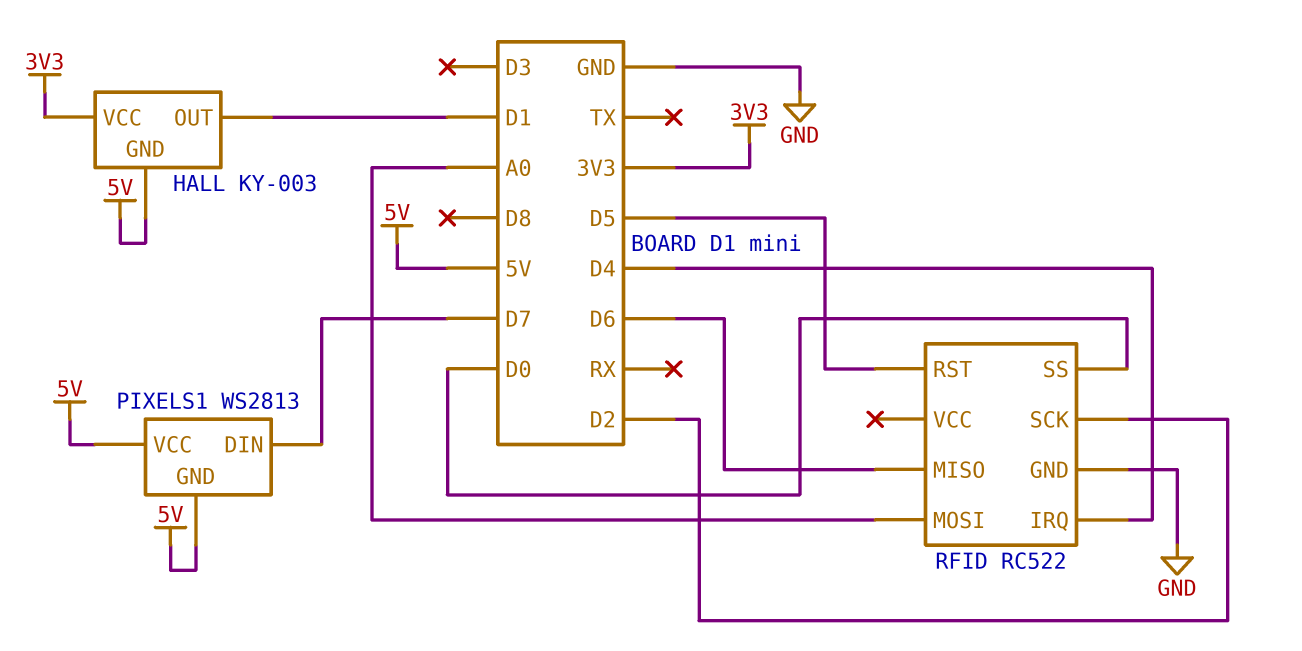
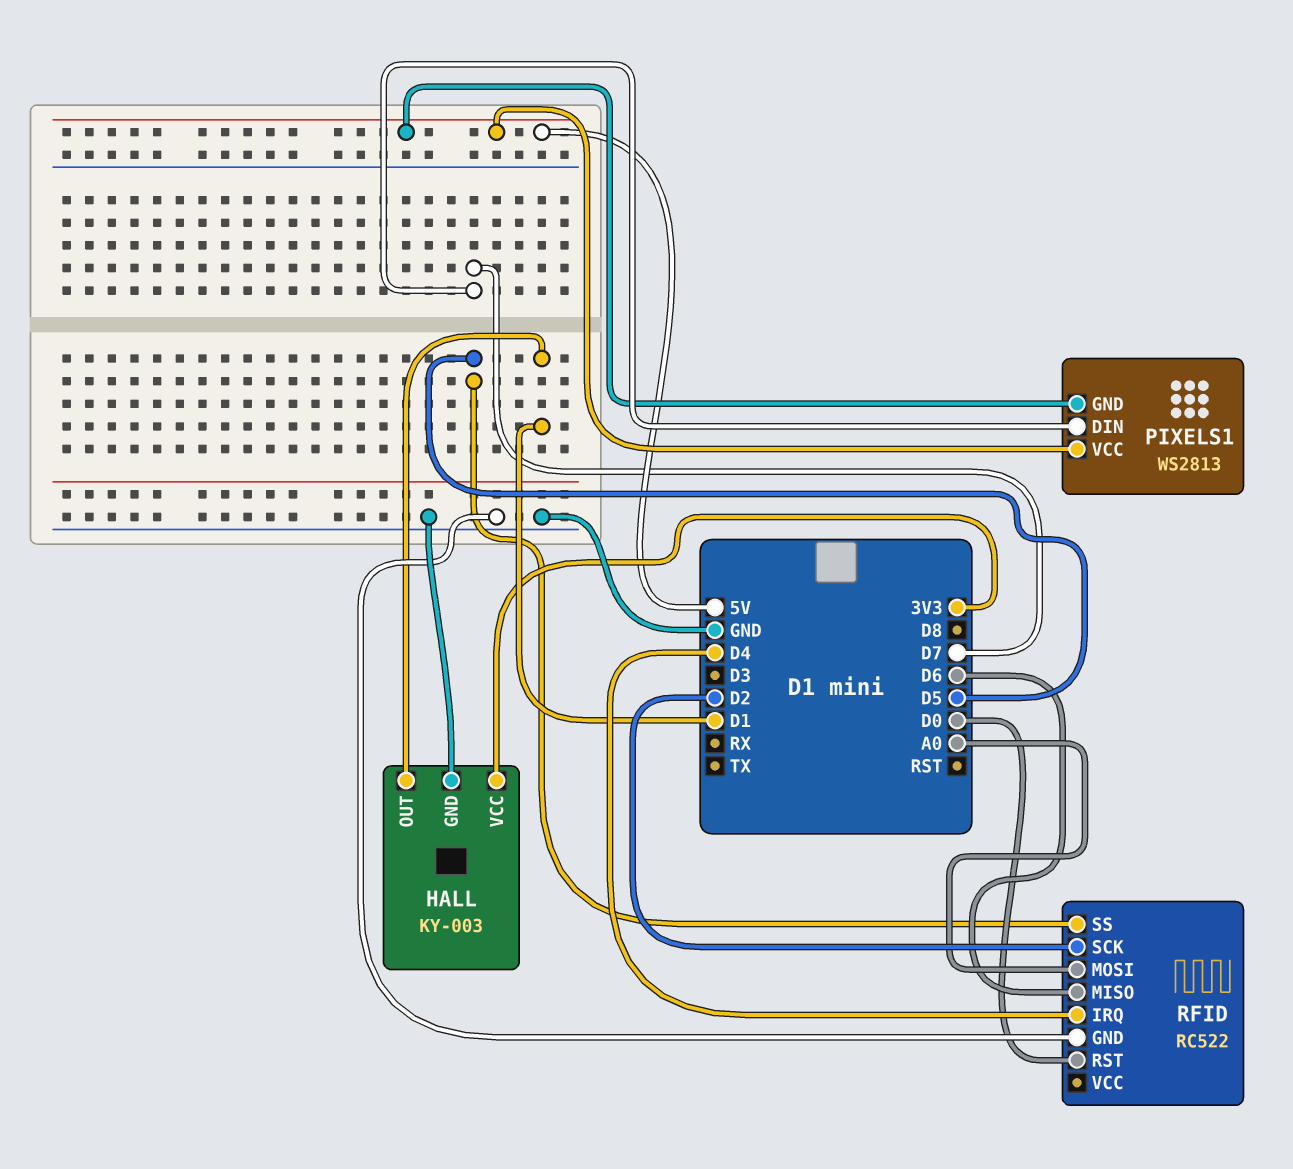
HALL pin GND: 5V -> GND
RFID pin RST: D5 -> D0
RFID pin SS: D0 -> D5

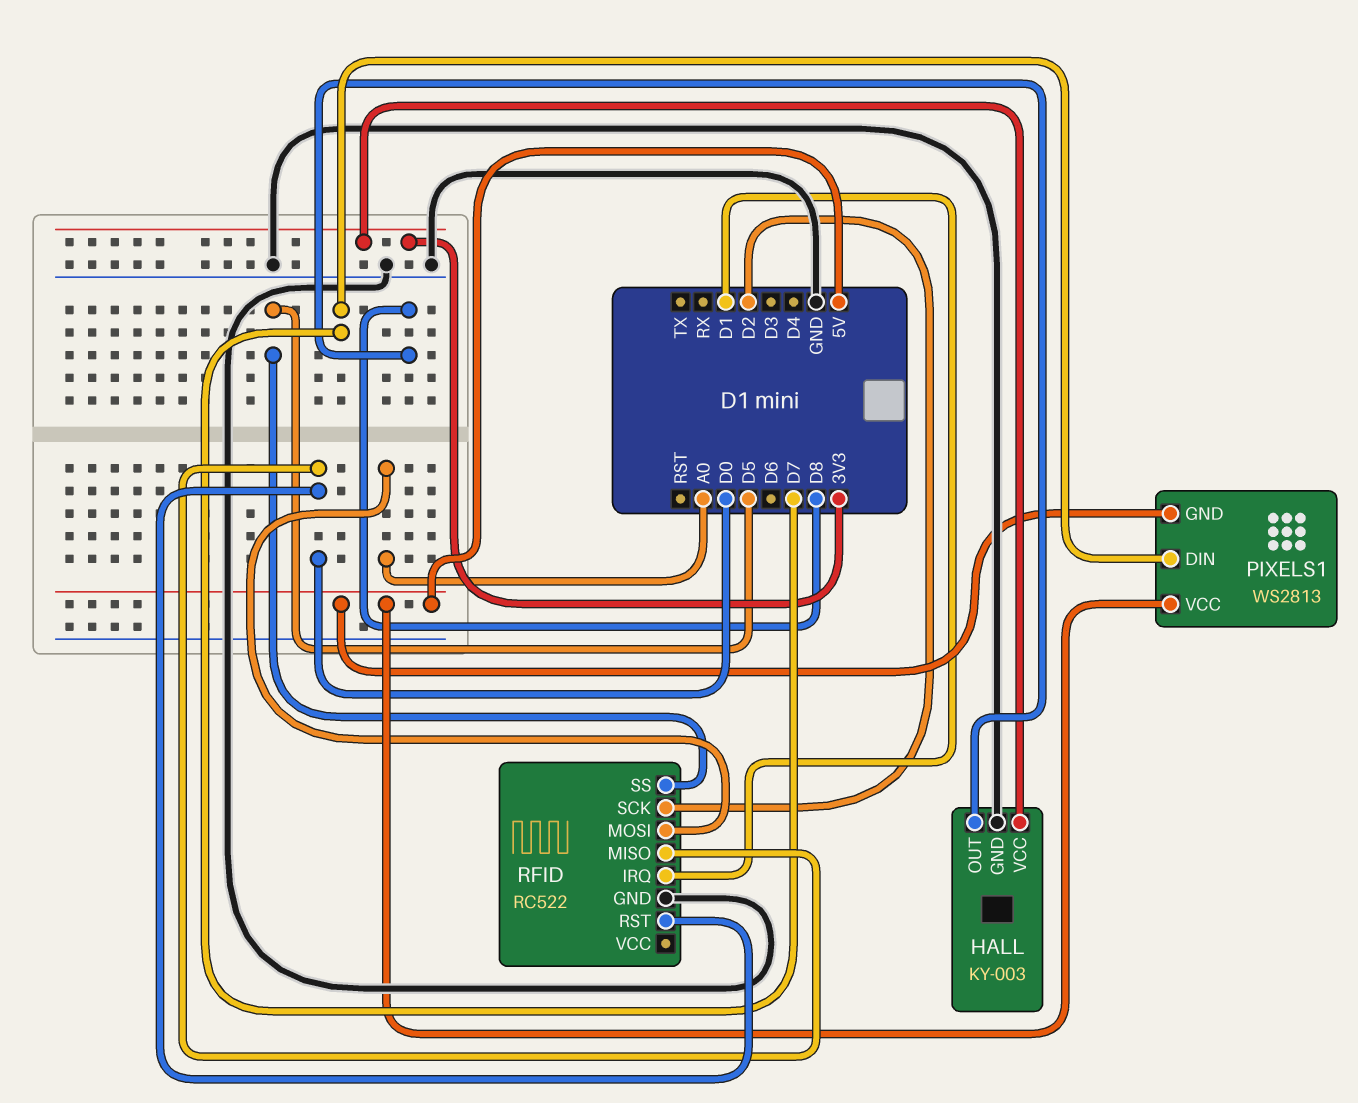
HALL pin OUT: D1 -> D8
RFID pin IRQ: D4 -> D1
RFID pin MISO: D6 -> D0

